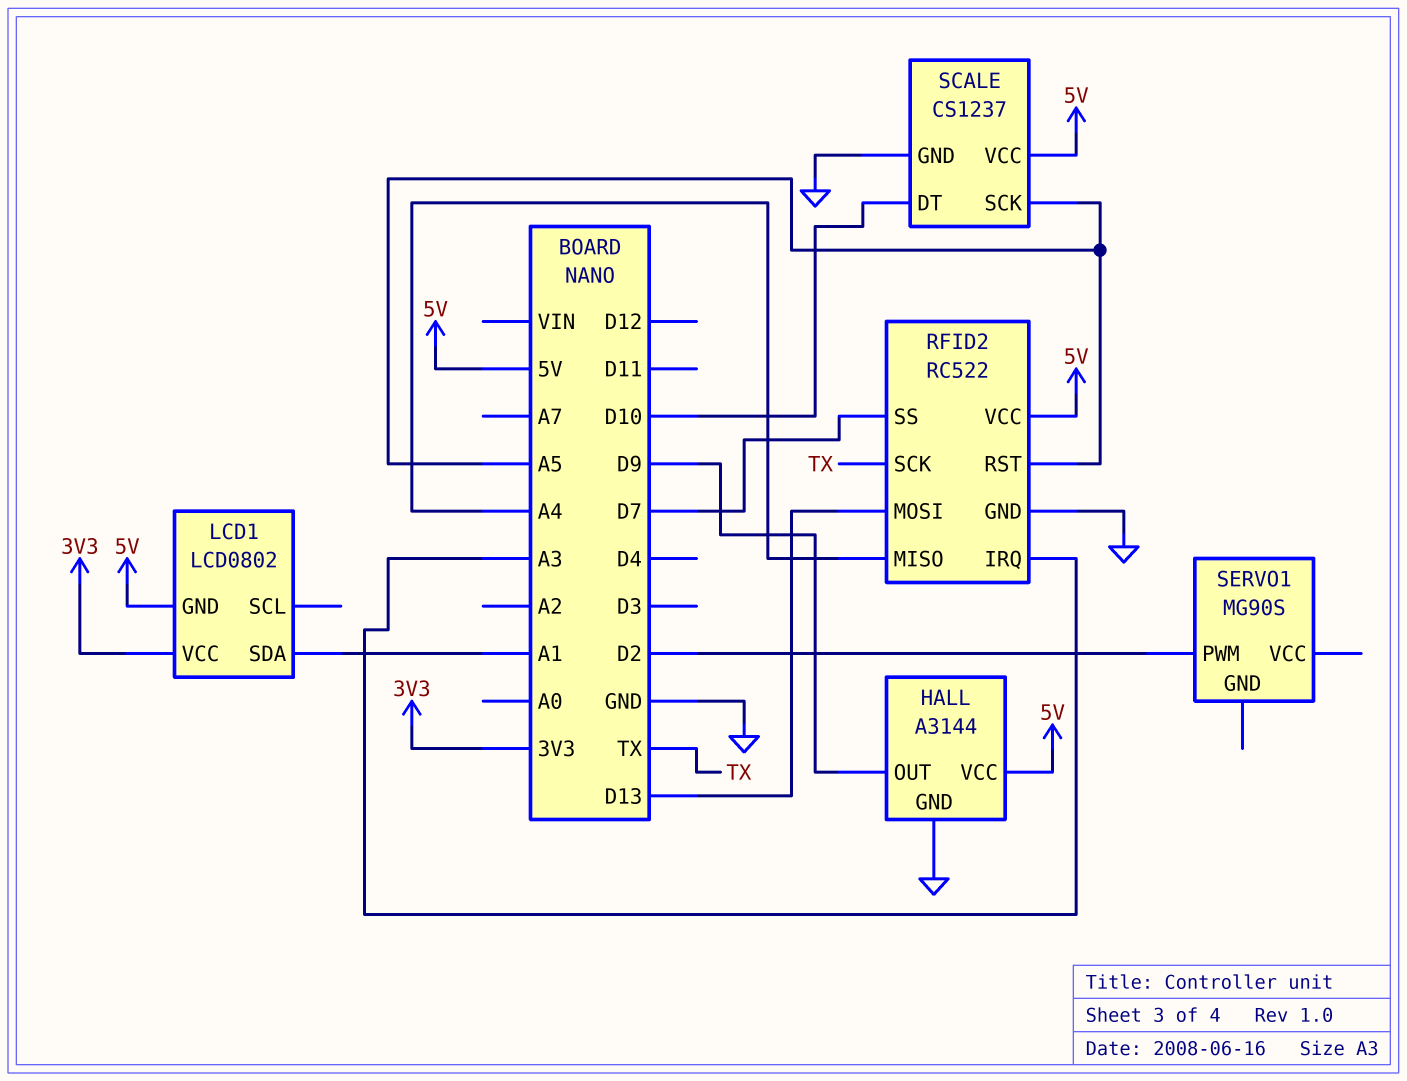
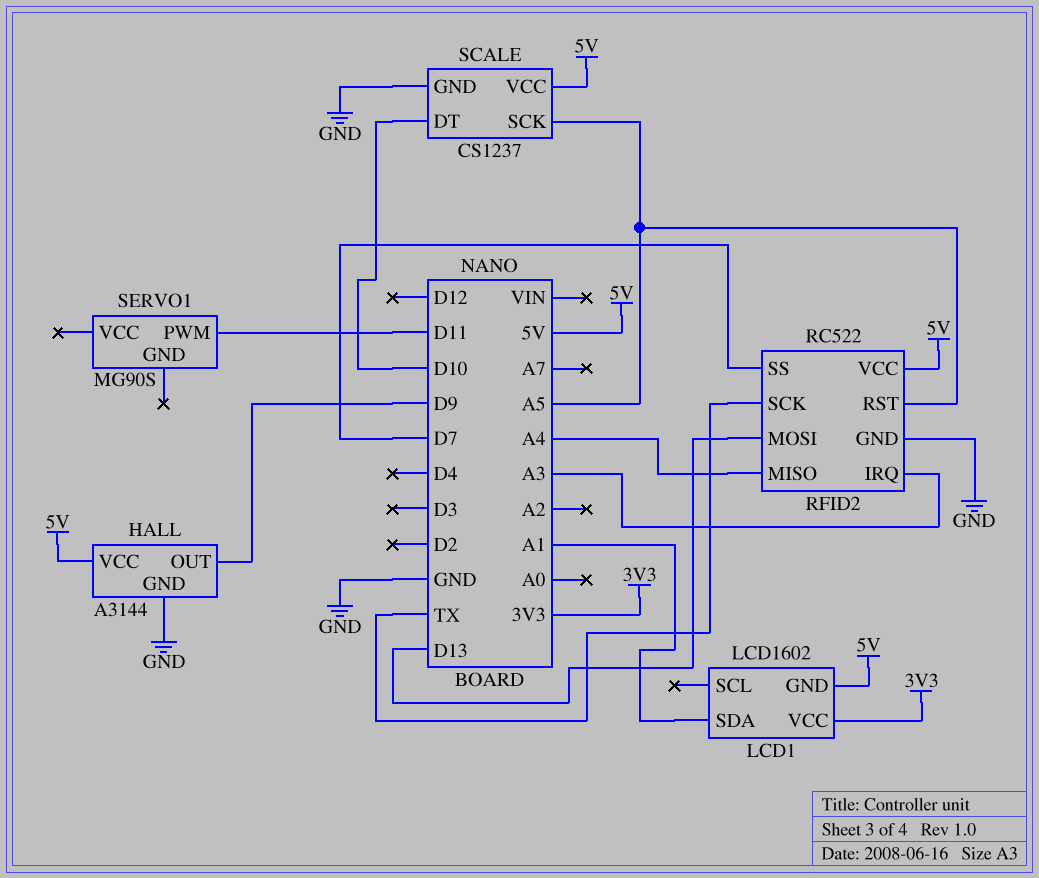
LCD1: LCD0802 -> LCD1602
SERVO1 pin PWM: D2 -> D11

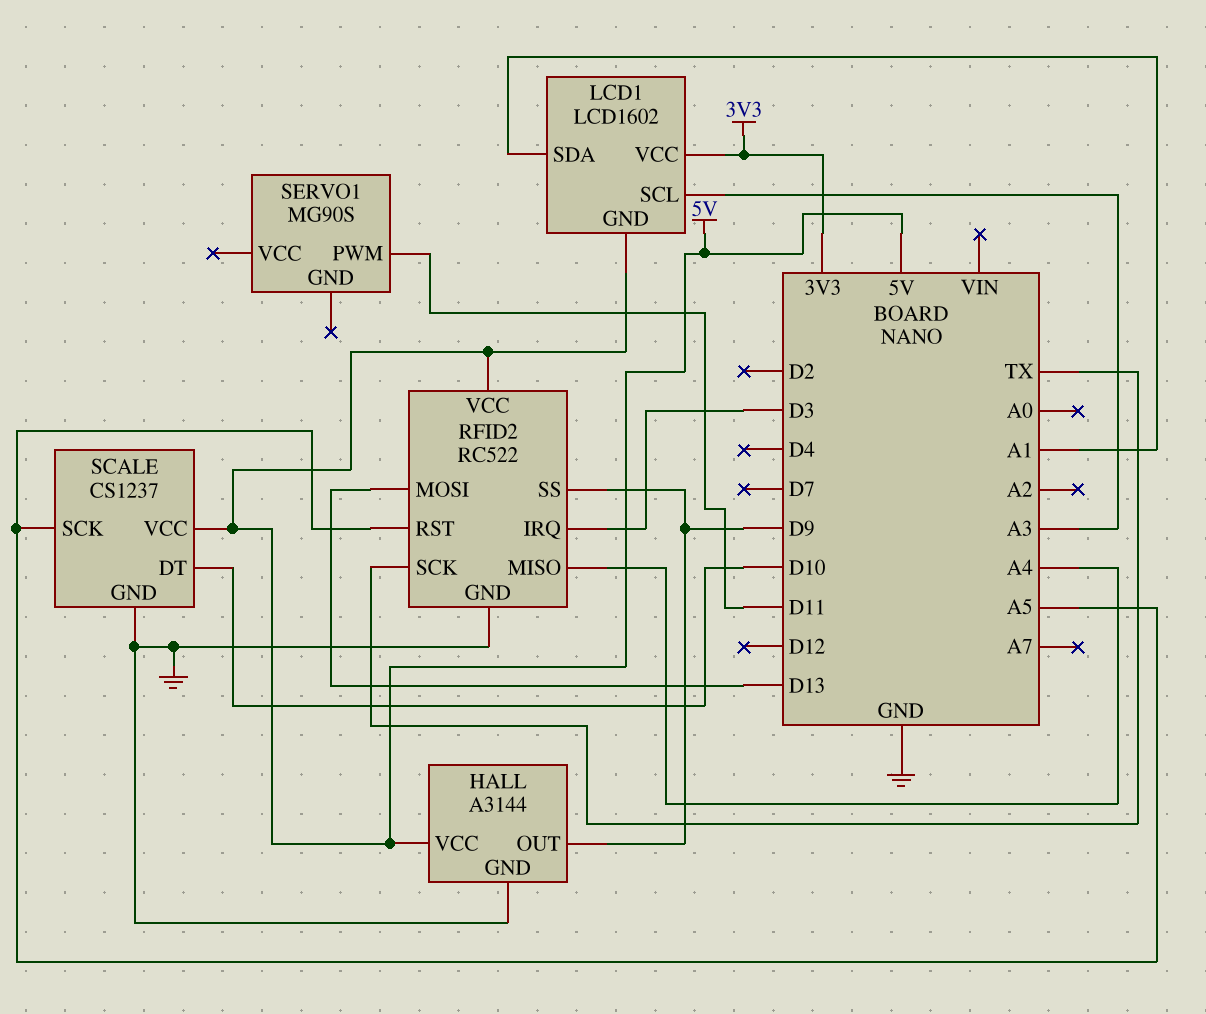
LCD1 pin SCL: none -> A3
RFID2 pin IRQ: A3 -> D3
RFID2 pin SS: D7 -> D9

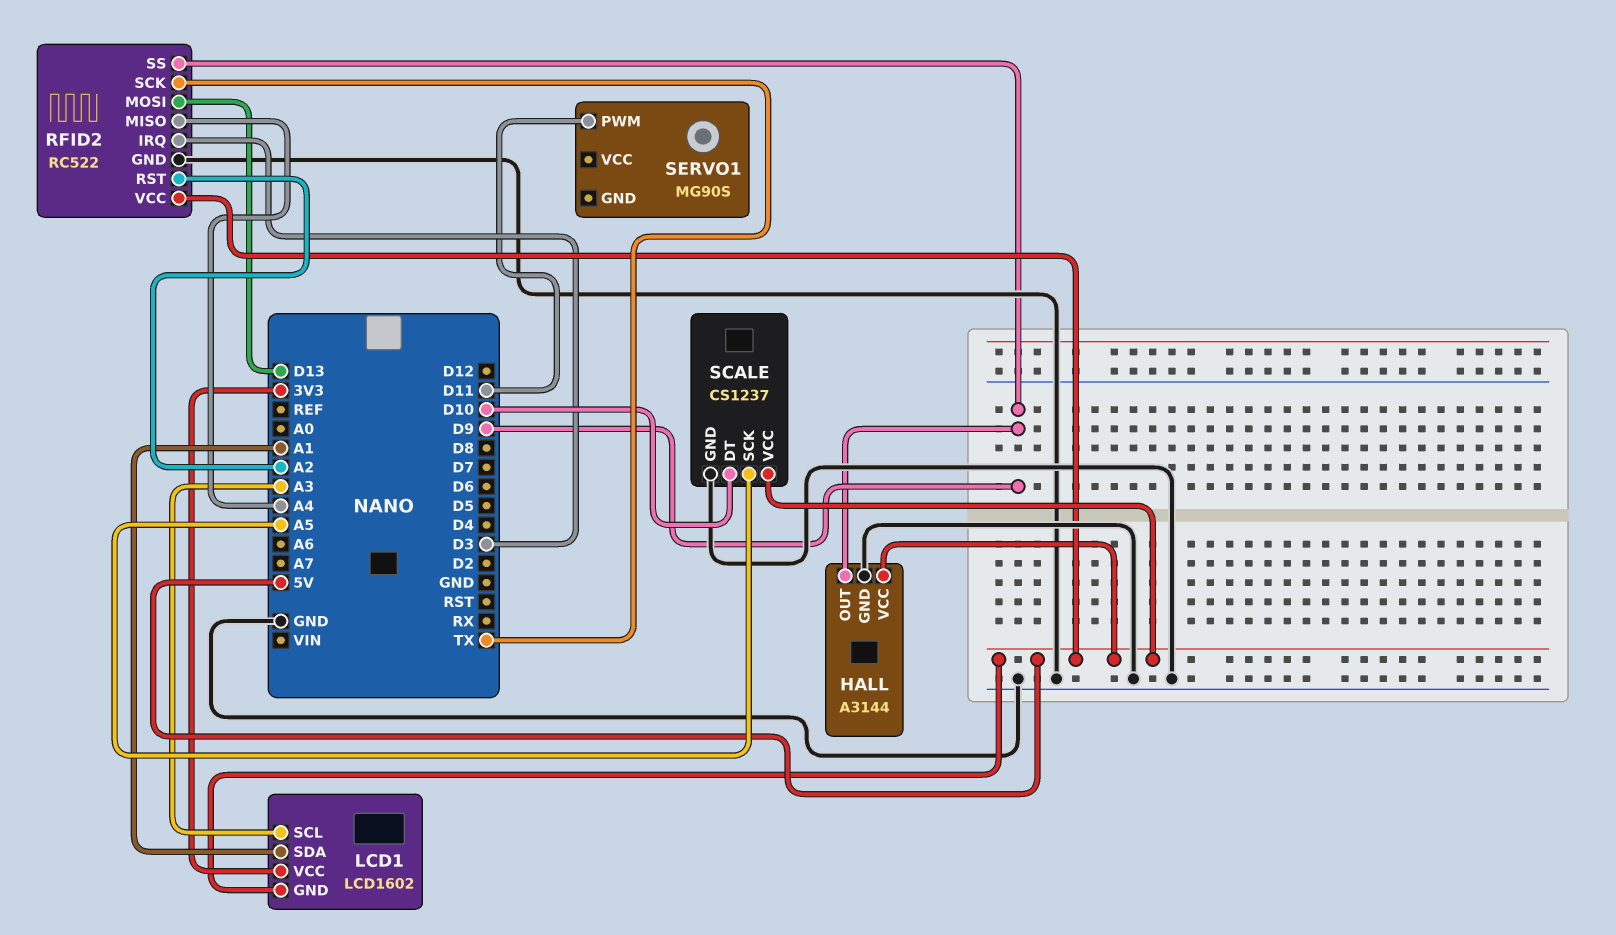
RFID2 pin RST: A5 -> A2

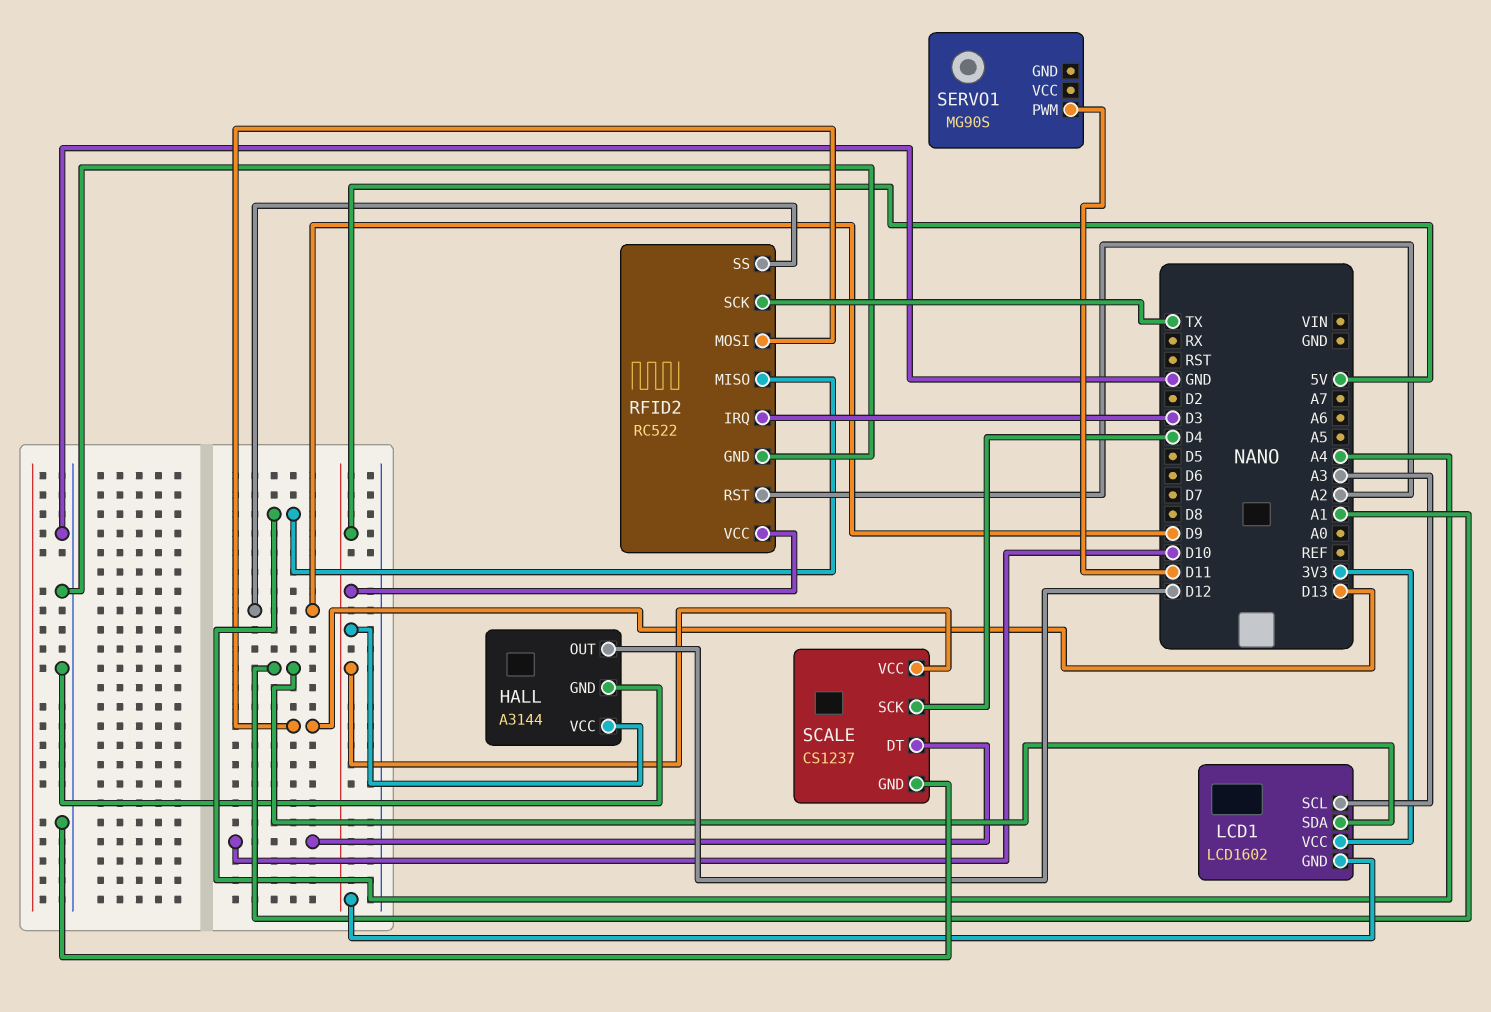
HALL pin OUT: D9 -> D12
SCALE pin SCK: A5 -> D4

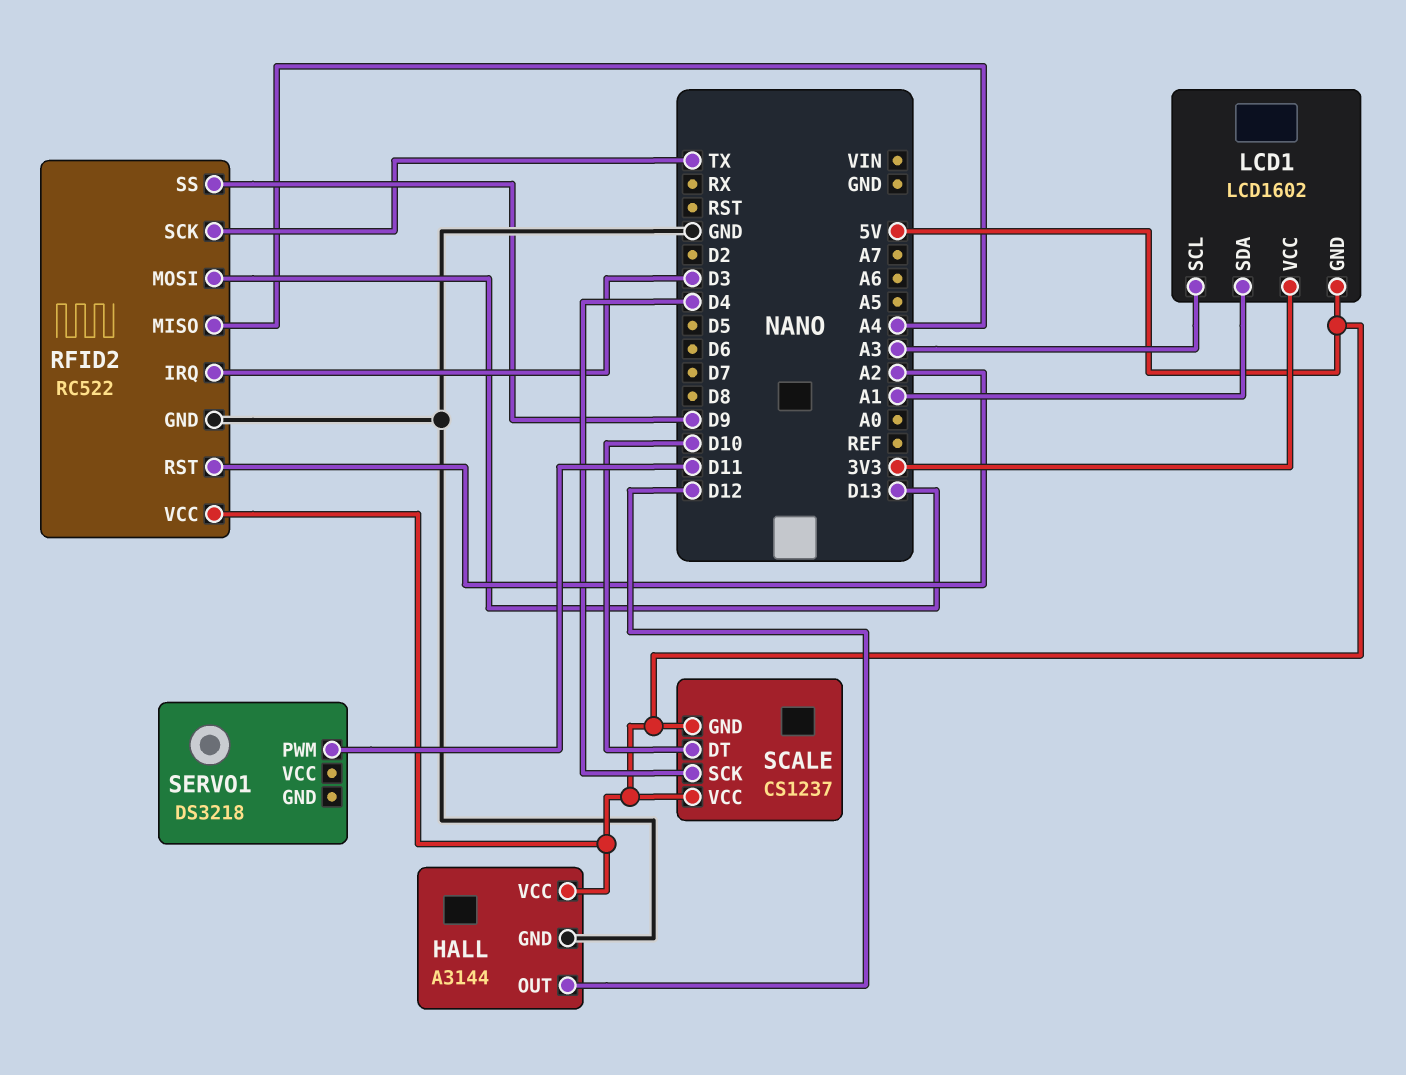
SCALE pin GND: GND -> 5V
SERVO1: MG90S -> DS3218

